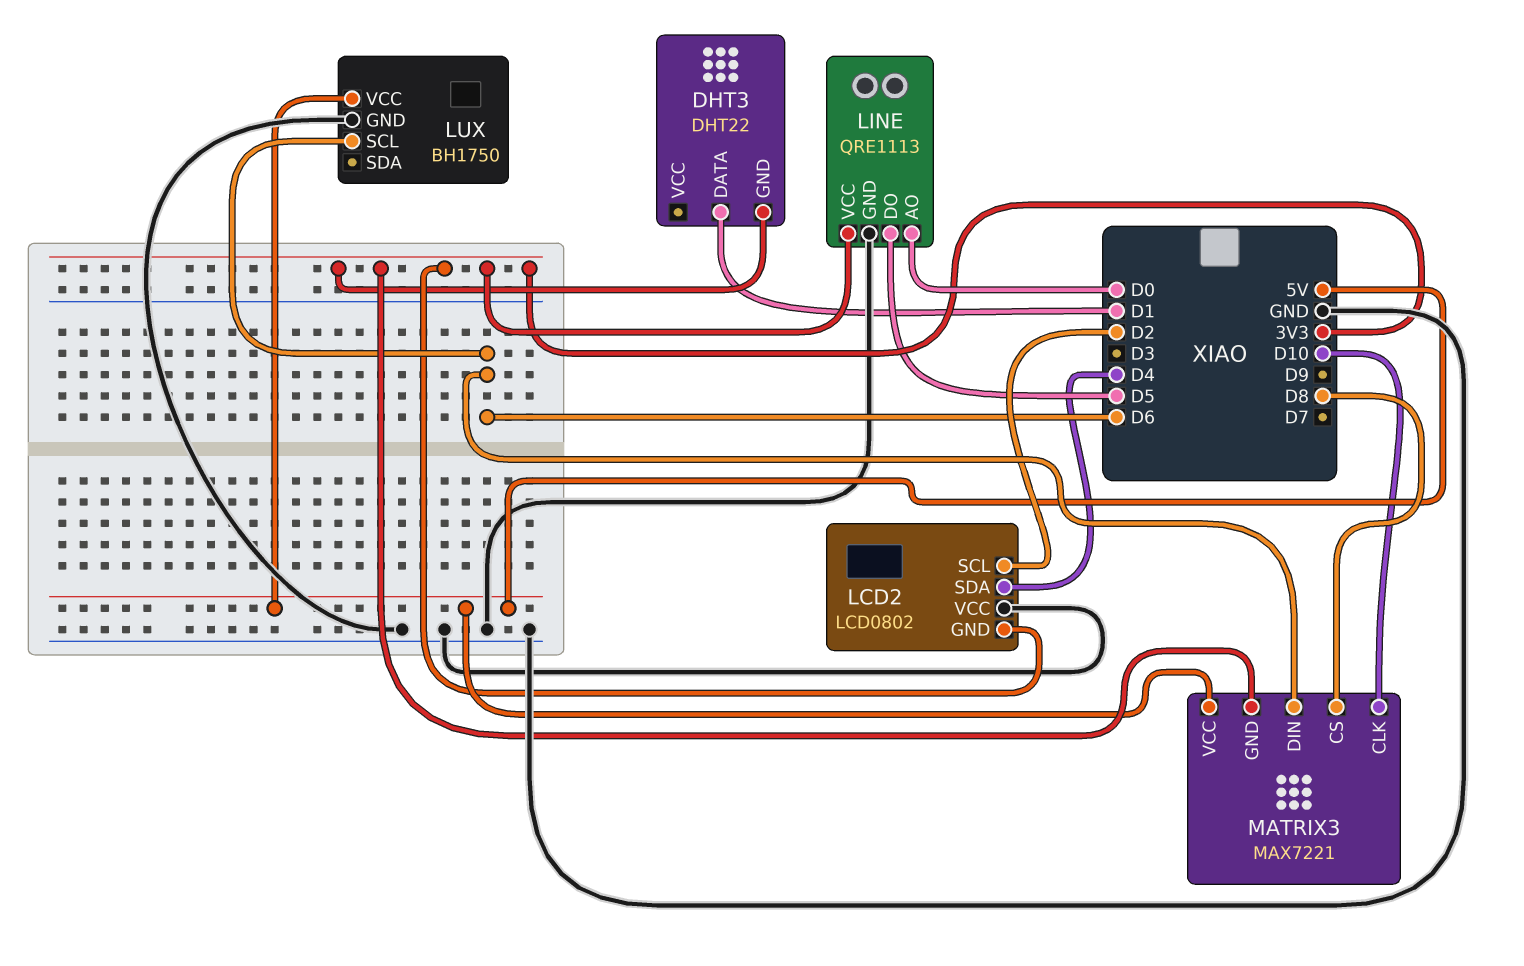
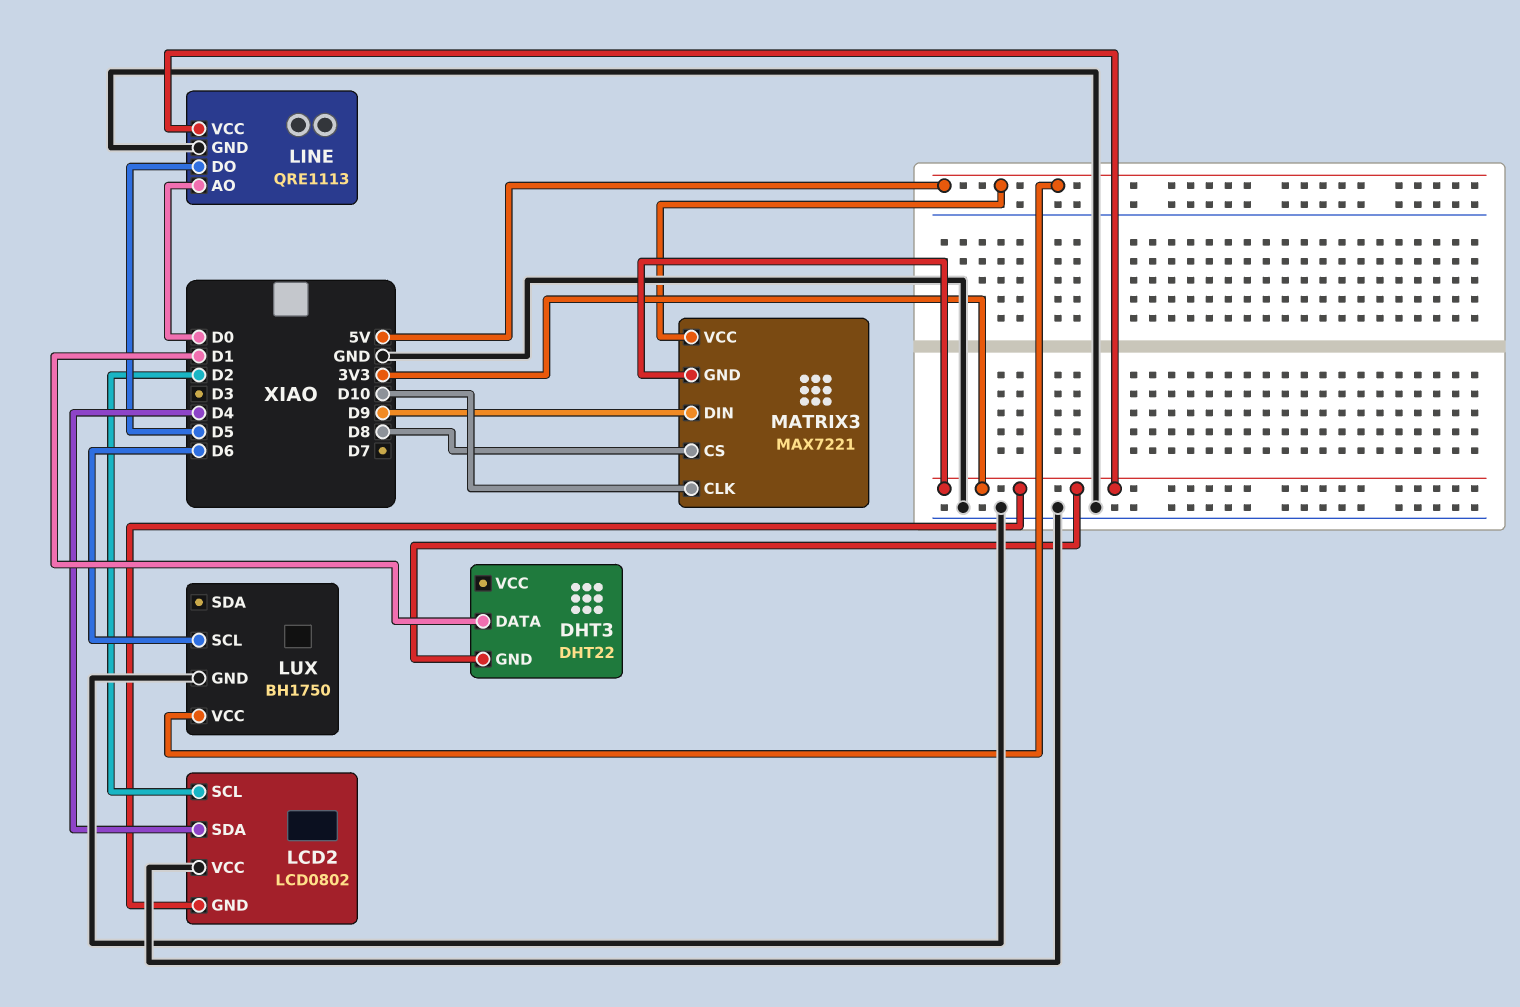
MATRIX3 pin DIN: D6 -> D9

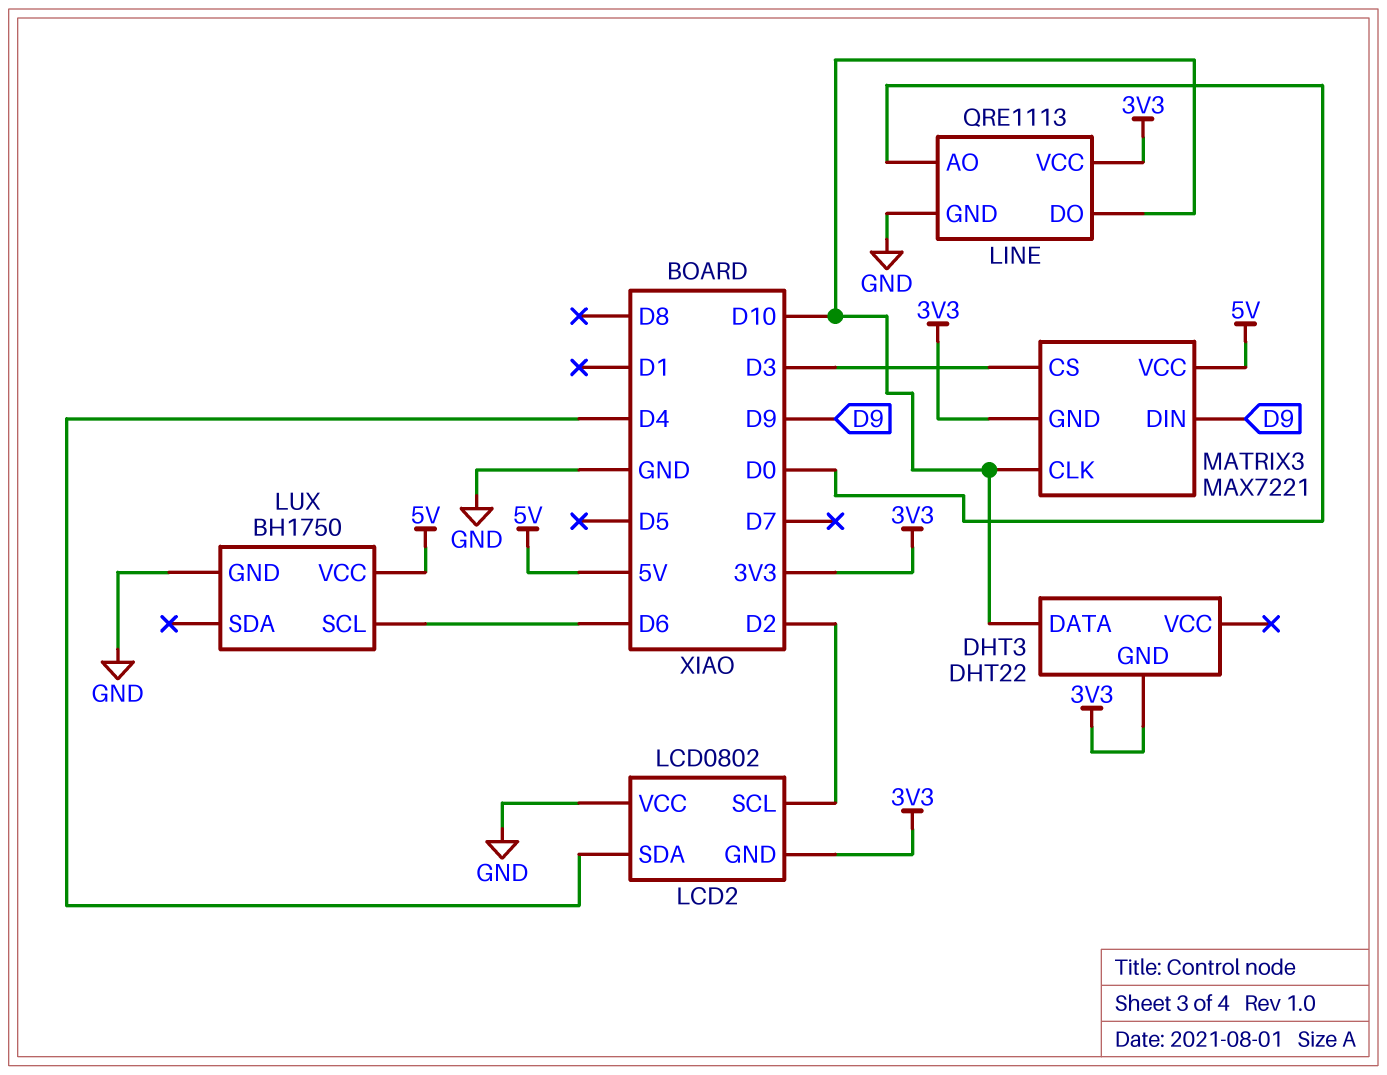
DHT3 pin DATA: D1 -> D10
LINE pin DO: D5 -> D10
MATRIX3 pin CS: D8 -> D3

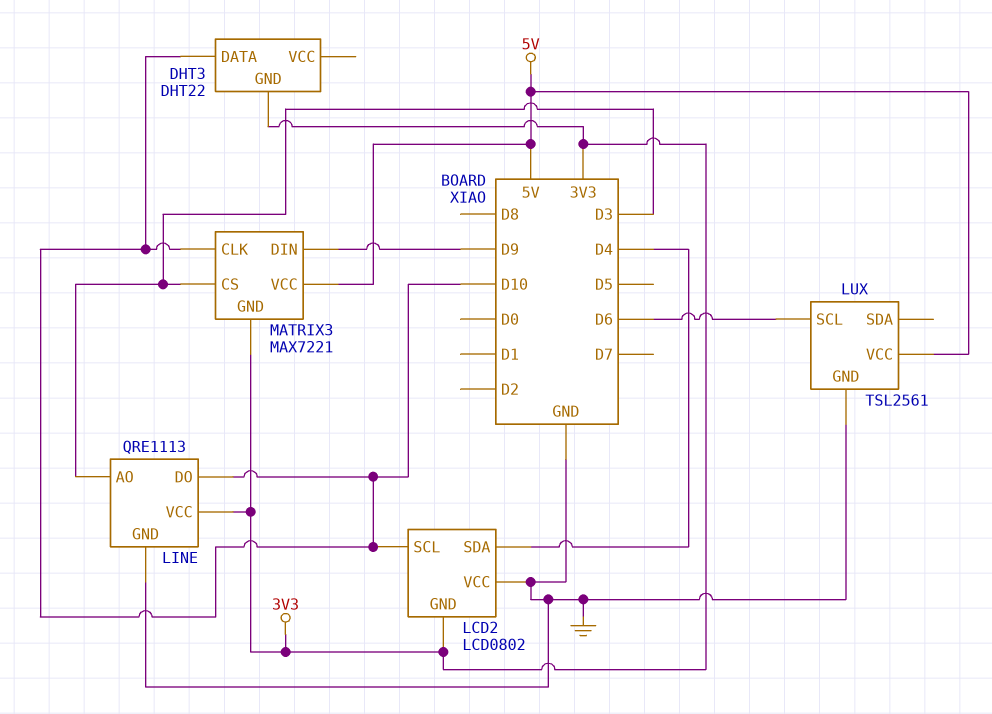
LCD2 pin SCL: D2 -> D10
LINE pin AO: D0 -> D3
LUX: BH1750 -> TSL2561

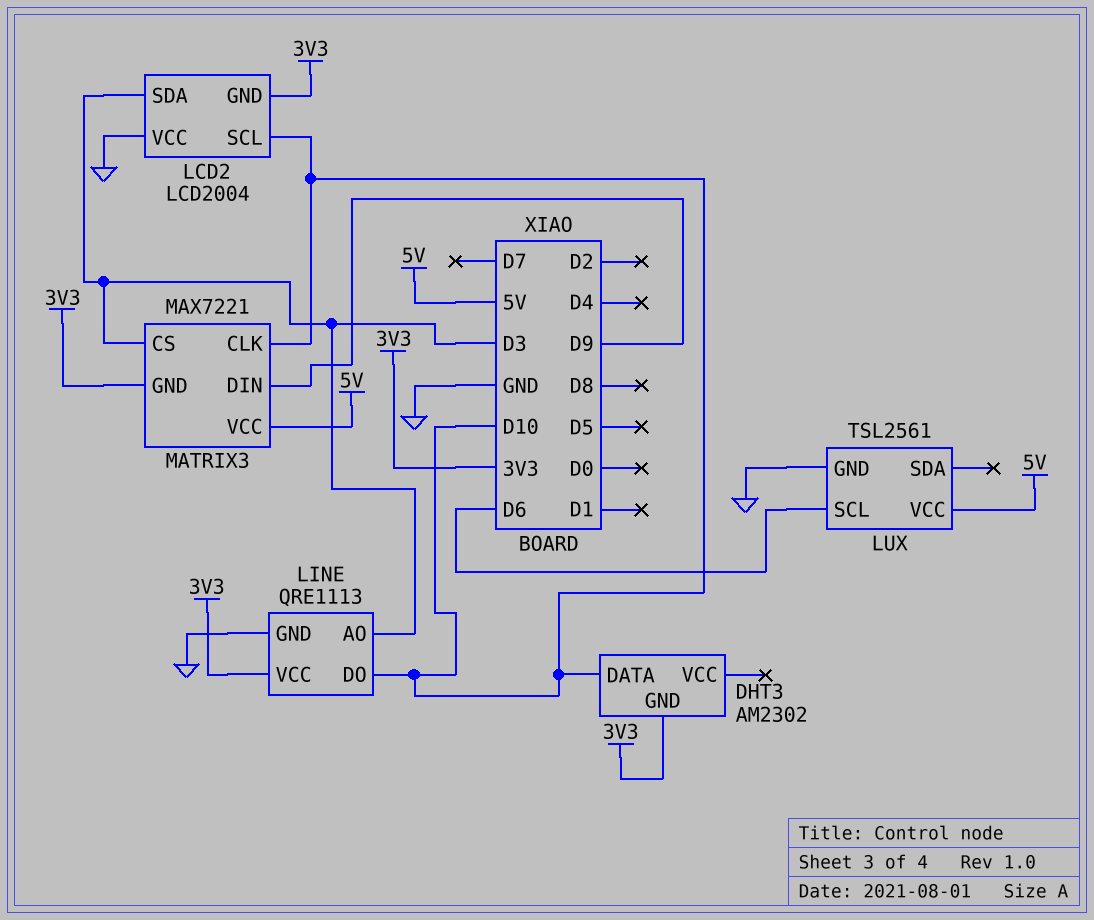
DHT3: DHT22 -> AM2302
LCD2: LCD0802 -> LCD2004
LCD2 pin SDA: D4 -> D3

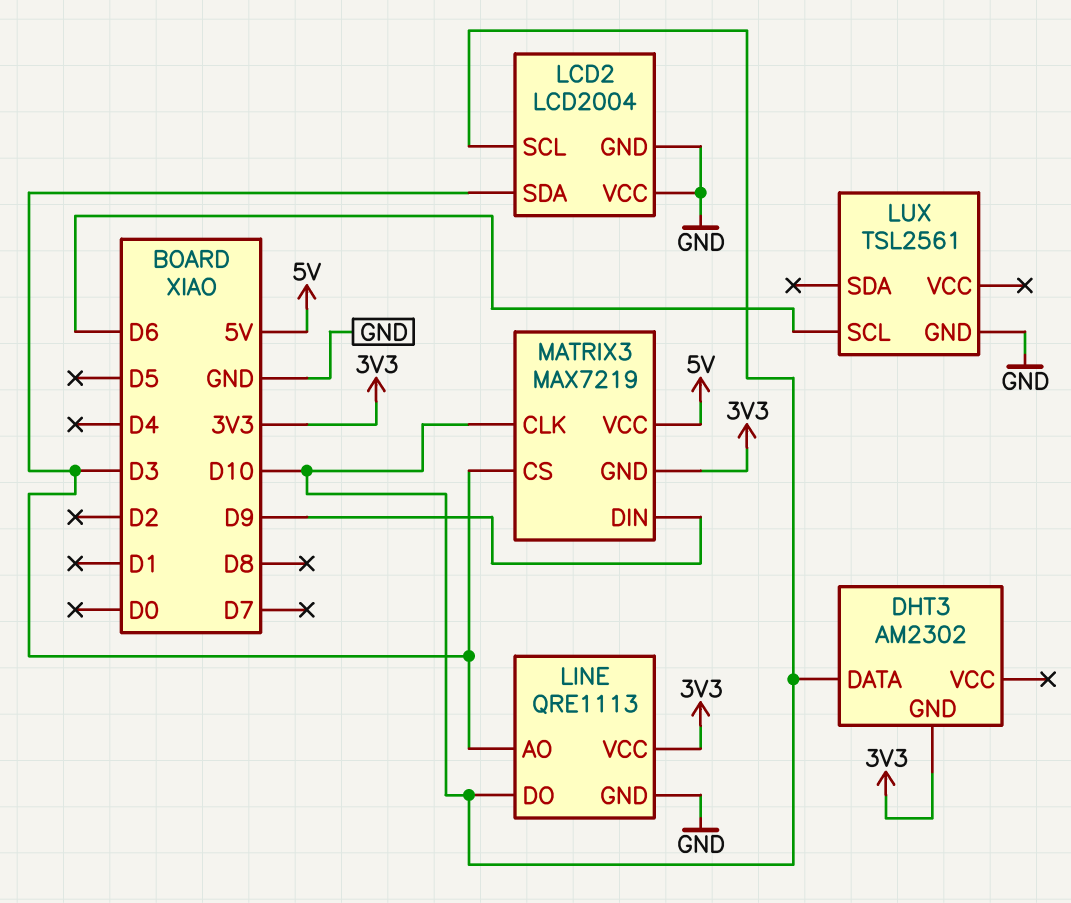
LCD2 pin GND: 3V3 -> GND
LUX pin VCC: 5V -> none
MATRIX3: MAX7221 -> MAX7219

